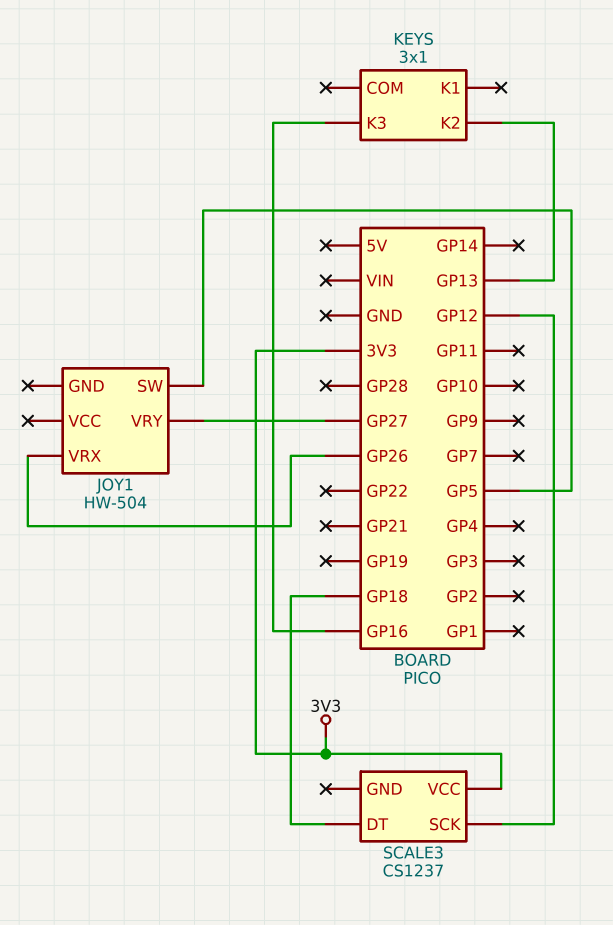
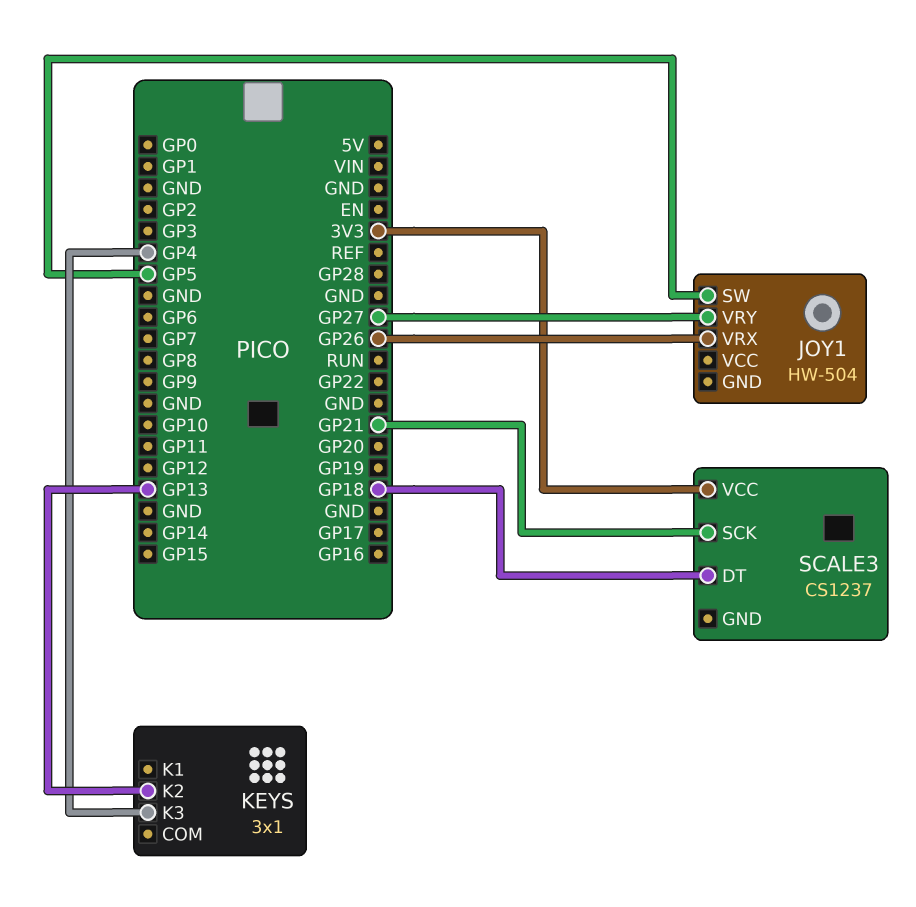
KEYS pin K3: GP16 -> GP4
SCALE3 pin SCK: GP12 -> GP21

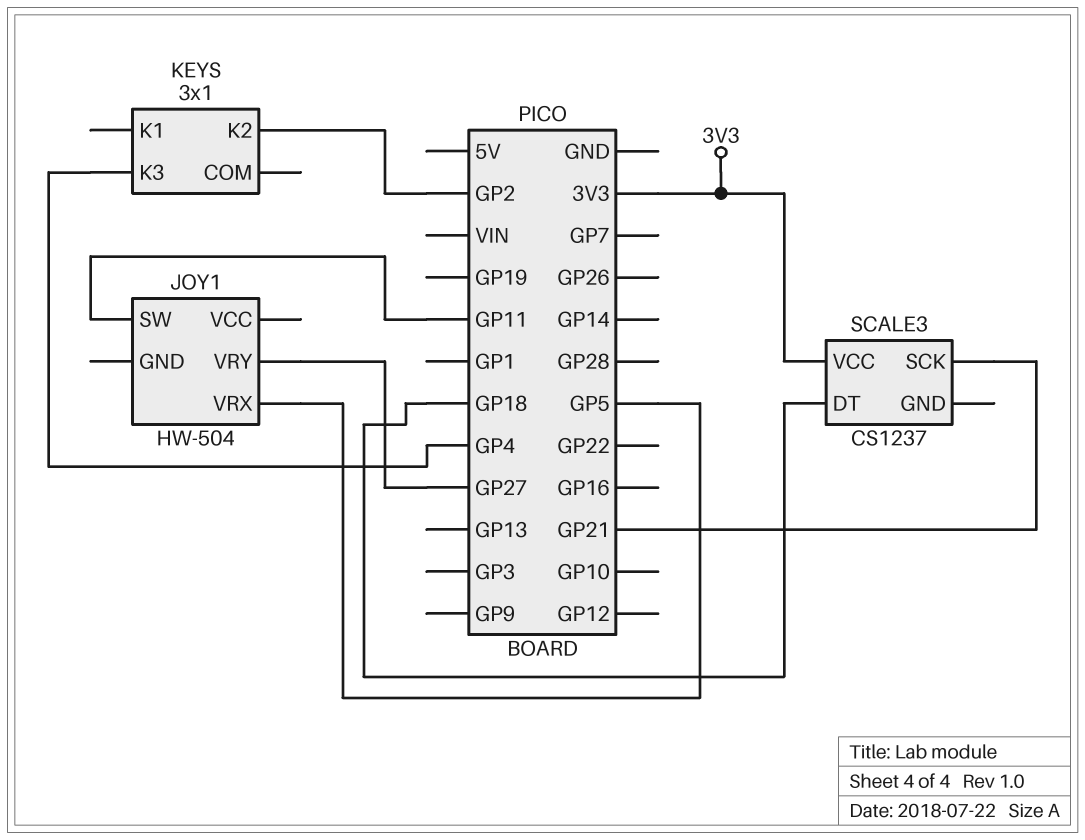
JOY1 pin SW: GP5 -> GP11
JOY1 pin VRX: GP26 -> GP5
KEYS pin K2: GP13 -> GP2

